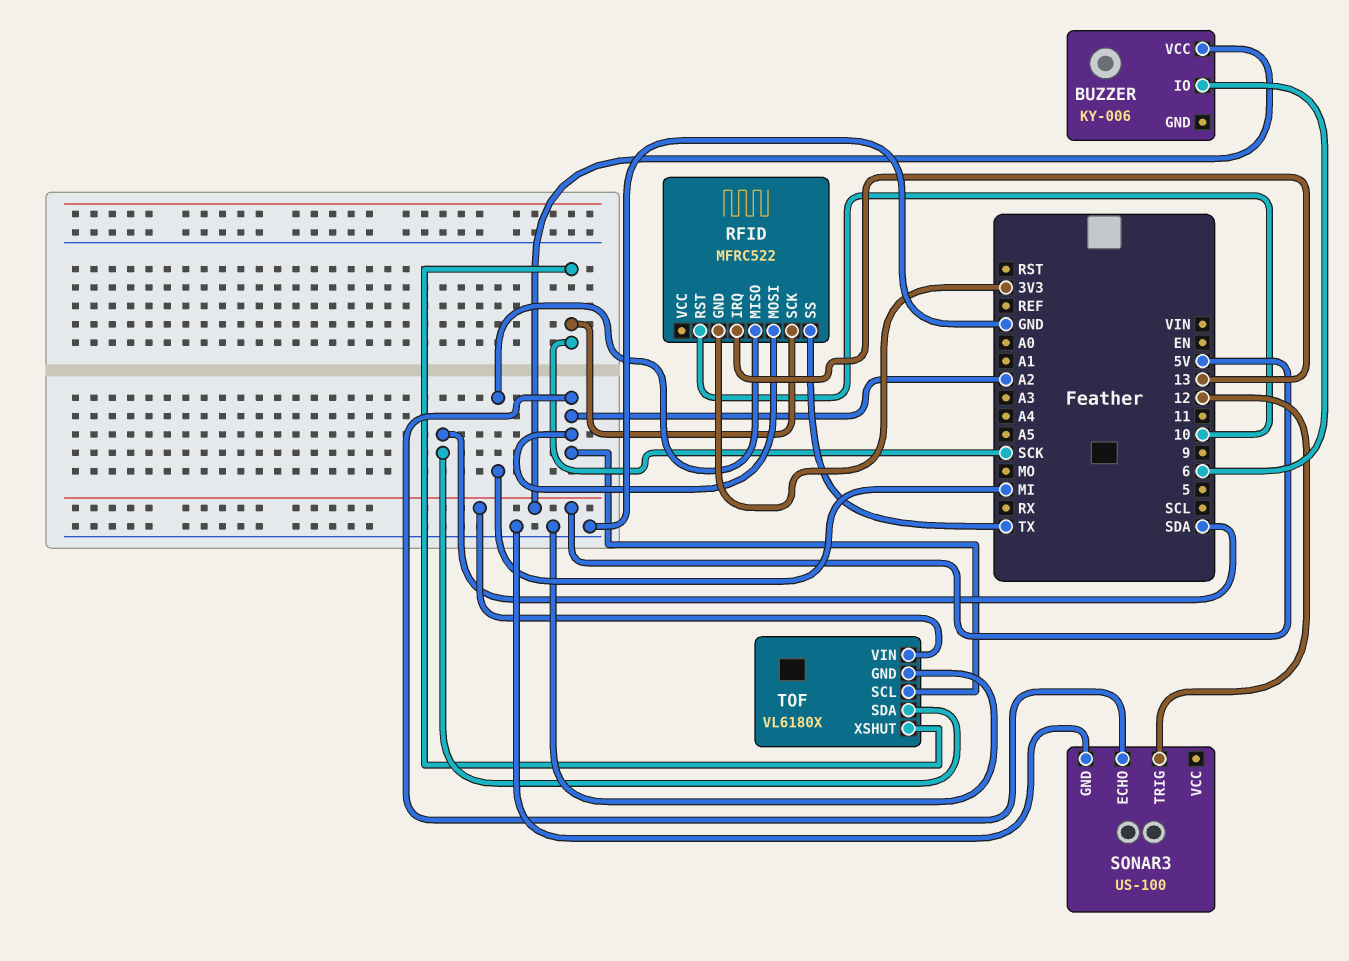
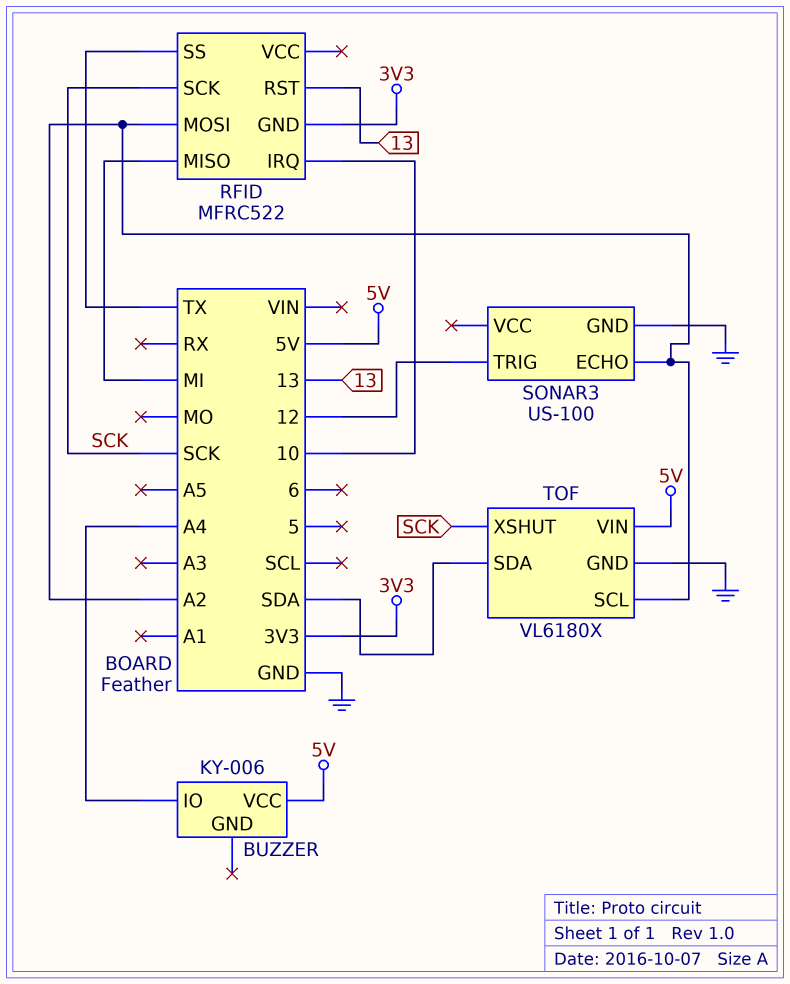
BUZZER pin IO: 6 -> A4
RFID pin IRQ: 13 -> 10
RFID pin RST: 10 -> 13

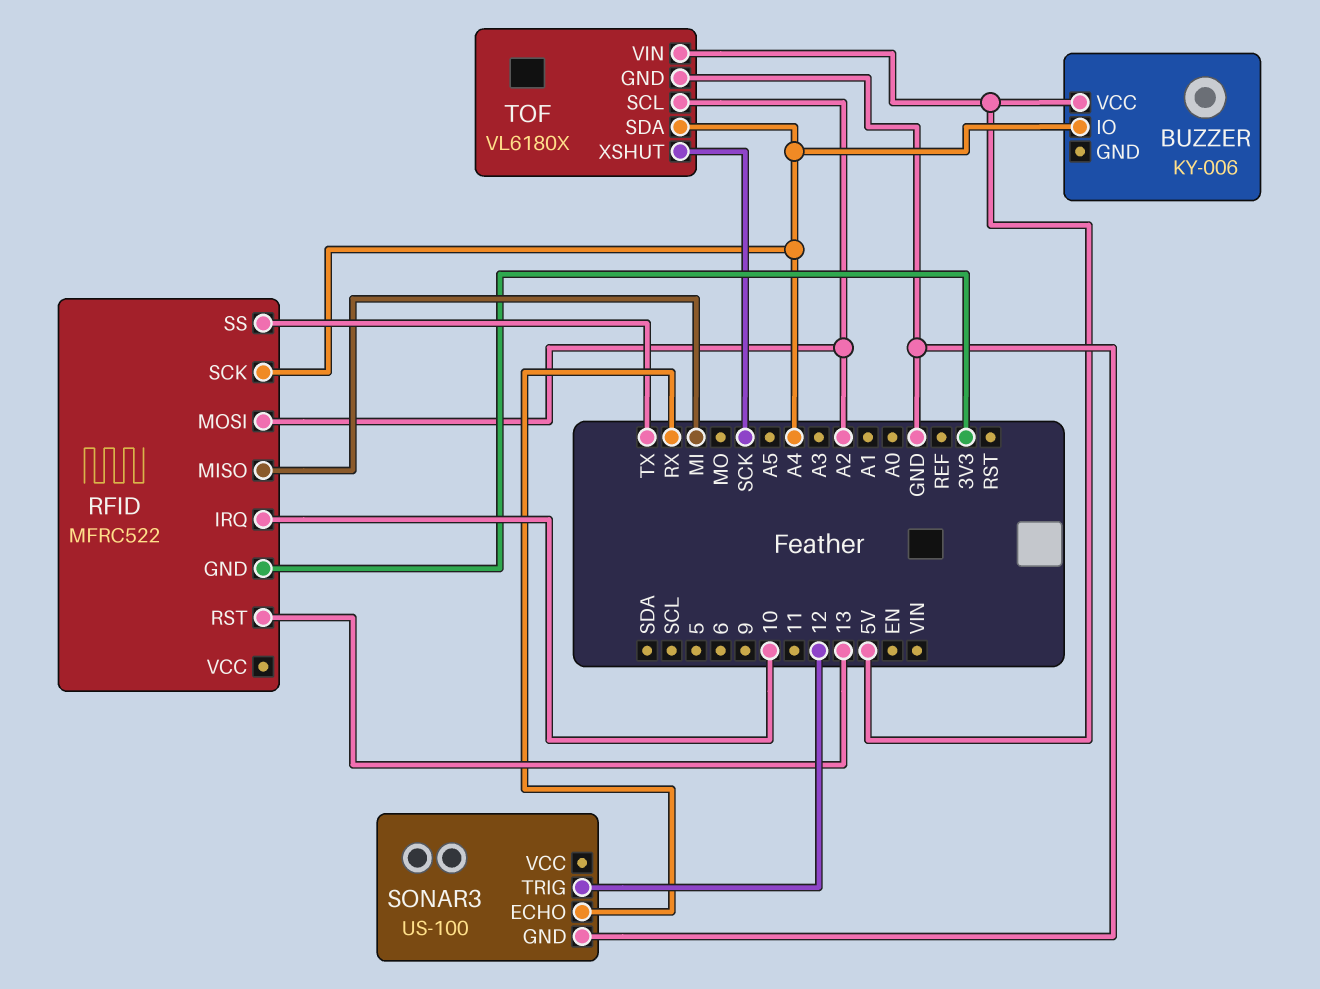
RFID pin SCK: SCK -> A4
SONAR3 pin ECHO: A2 -> RX
TOF pin SDA: SDA -> A4

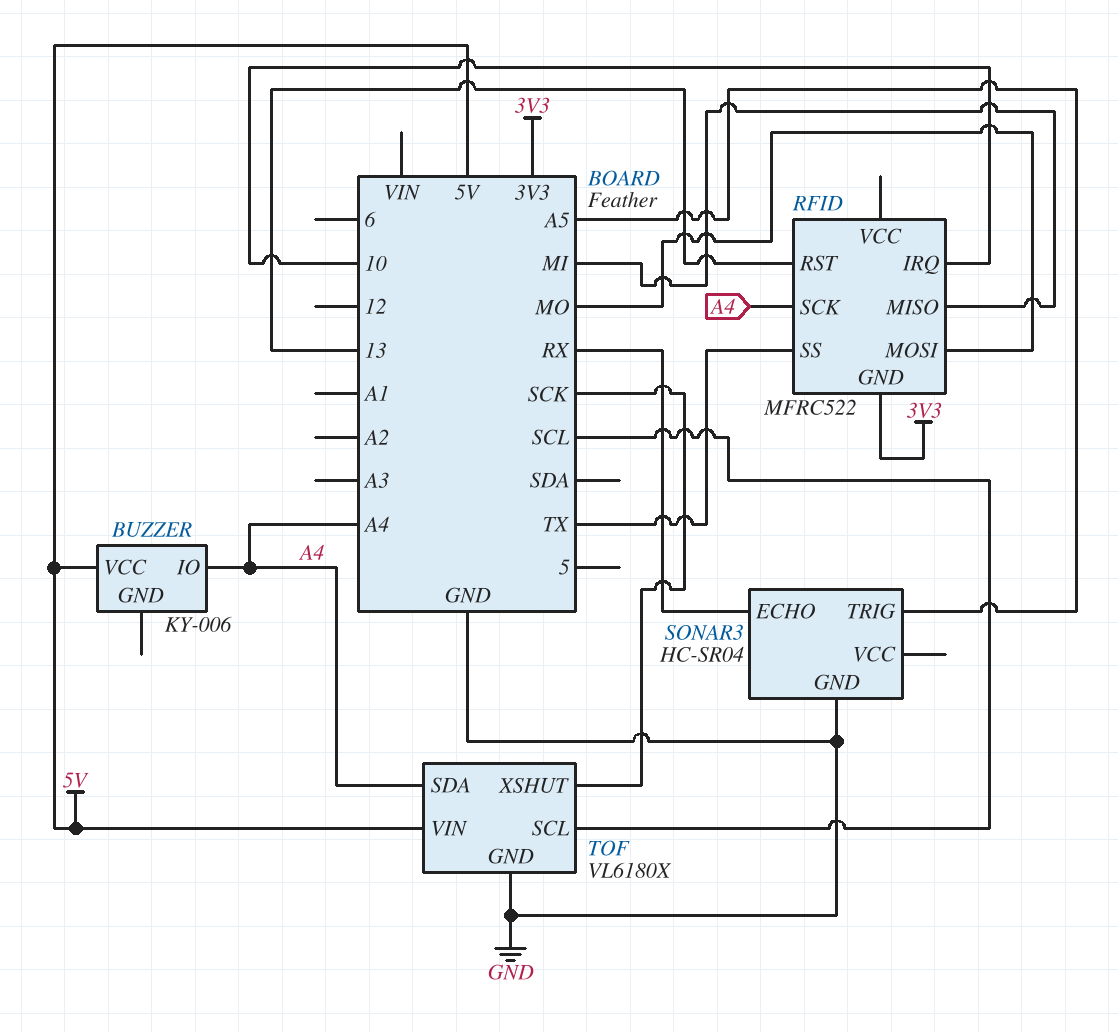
RFID pin MOSI: A2 -> MO
SONAR3: US-100 -> HC-SR04
SONAR3 pin TRIG: 12 -> A5
TOF pin SCL: A2 -> SCL

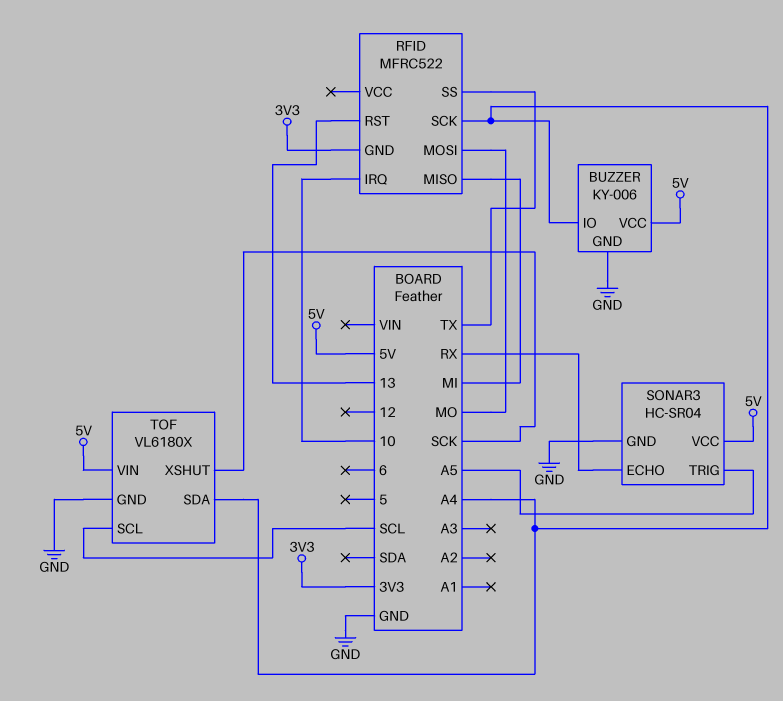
BUZZER pin GND: none -> GND
SONAR3 pin VCC: none -> 5V

